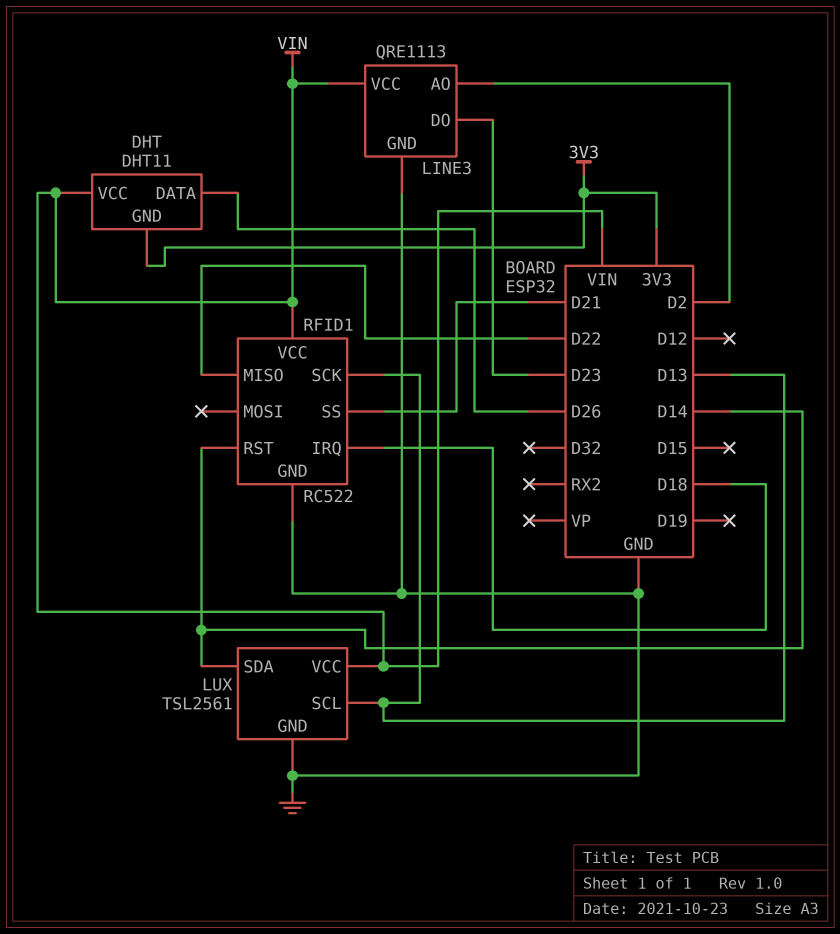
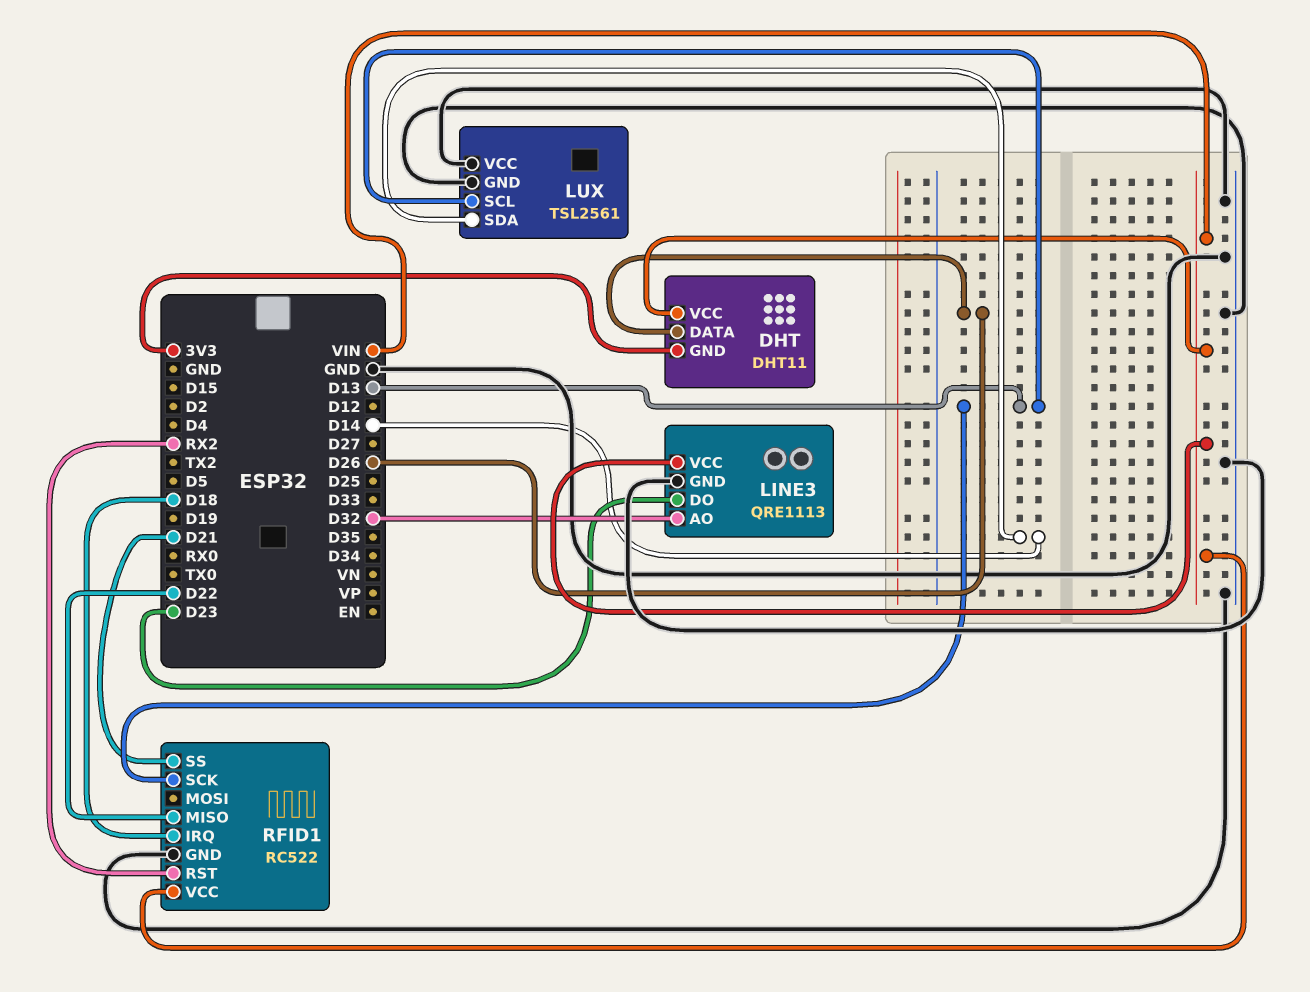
LINE3 pin AO: D2 -> D32
LUX pin VCC: VIN -> GND
RFID1 pin RST: D14 -> RX2

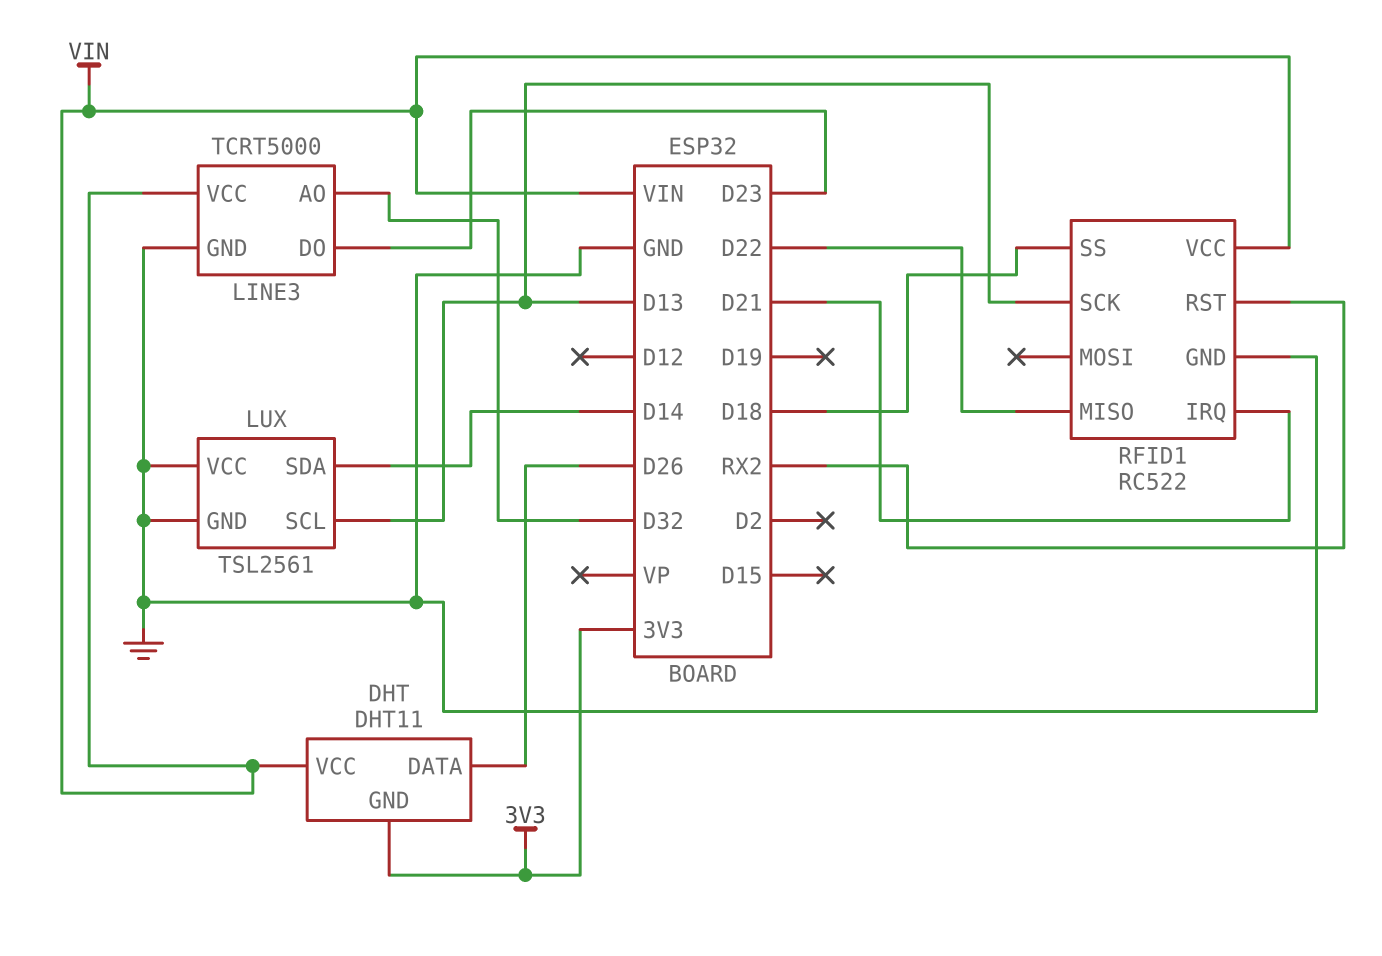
LINE3: QRE1113 -> TCRT5000
RFID1 pin IRQ: D18 -> D21
RFID1 pin SS: D21 -> D18

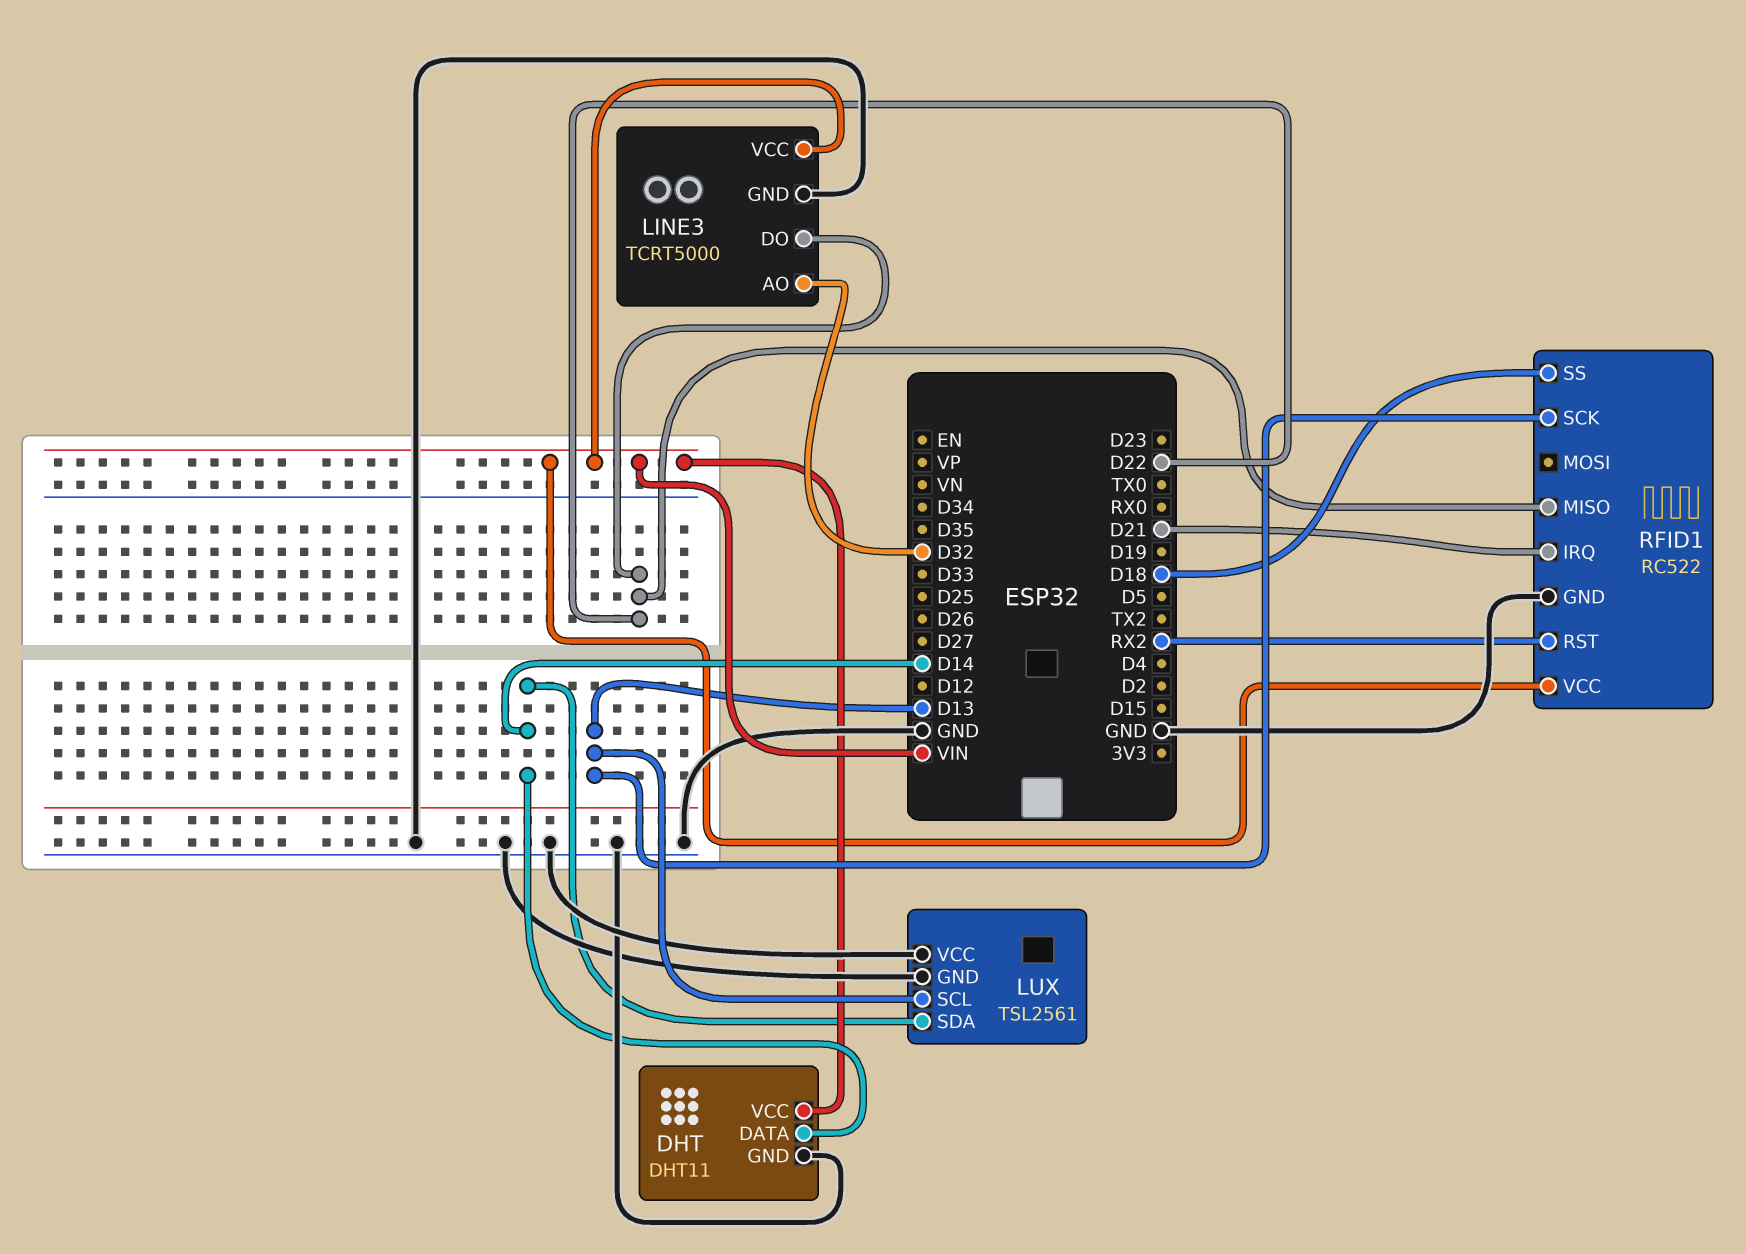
DHT pin DATA: D26 -> D14
DHT pin GND: 3V3 -> GND
LINE3 pin DO: D23 -> D22

